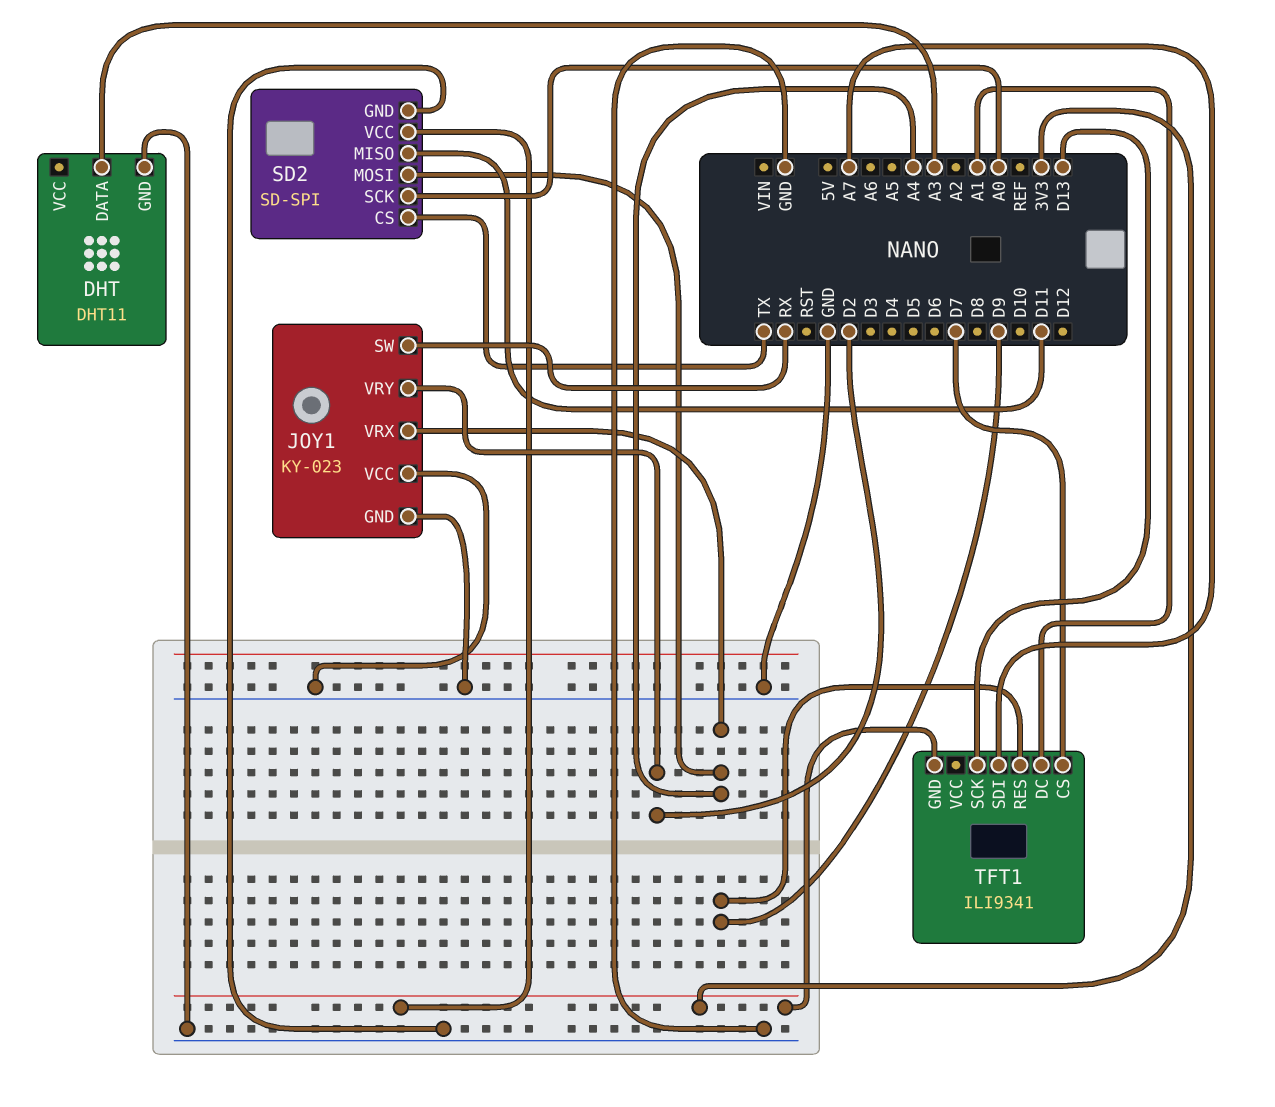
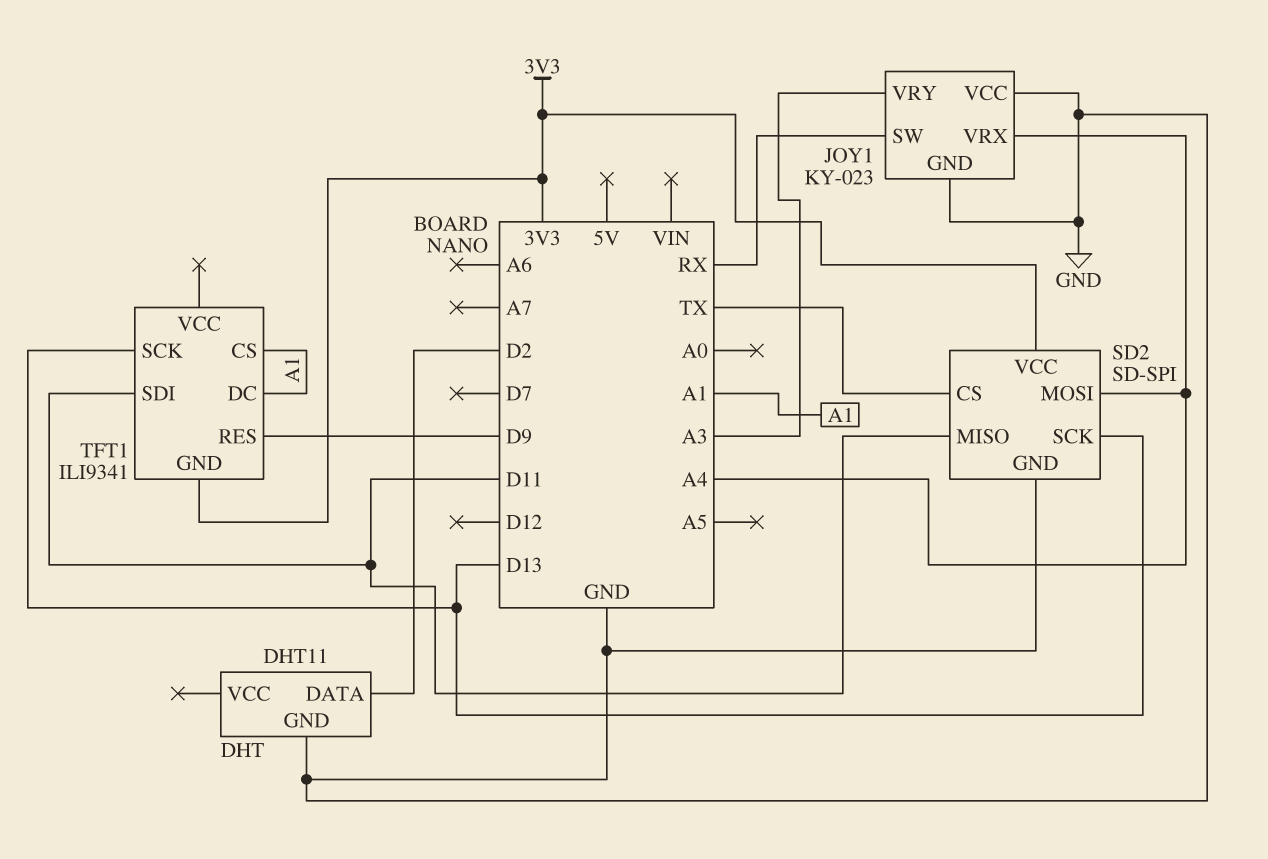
DHT pin DATA: A3 -> D2
JOY1 pin VRY: D2 -> A3
SD2 pin SCK: A0 -> D13
TFT1 pin CS: D7 -> A1
TFT1 pin SDI: A7 -> D11

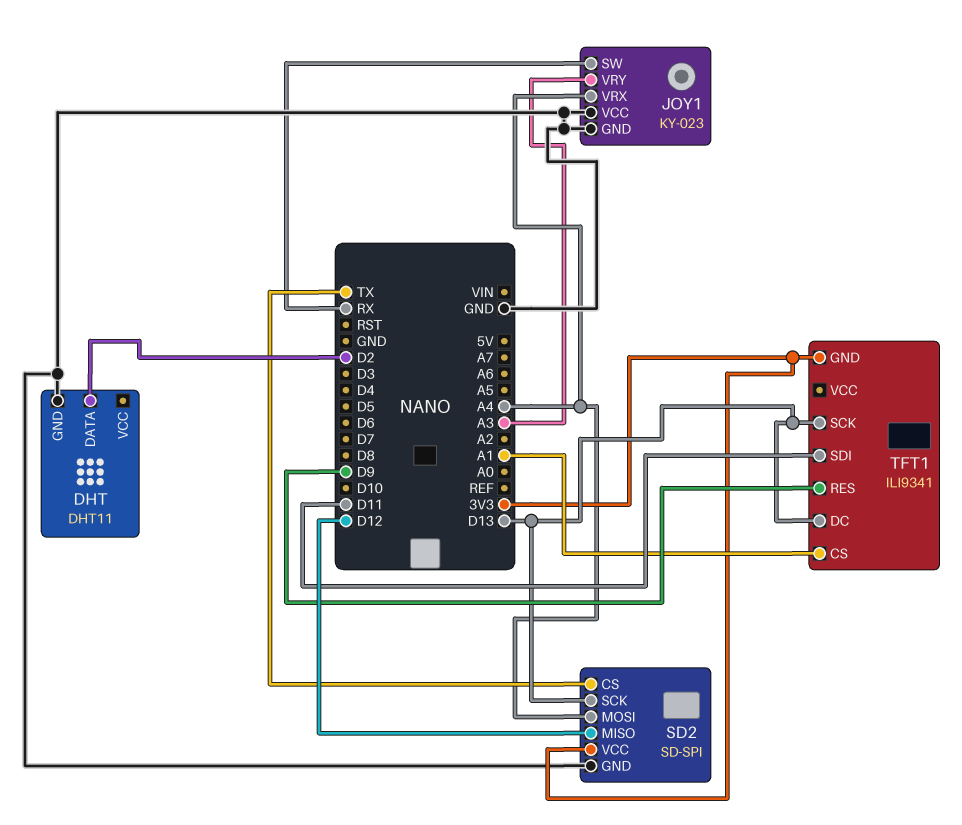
SD2 pin MISO: D11 -> D12
TFT1 pin DC: A1 -> D13

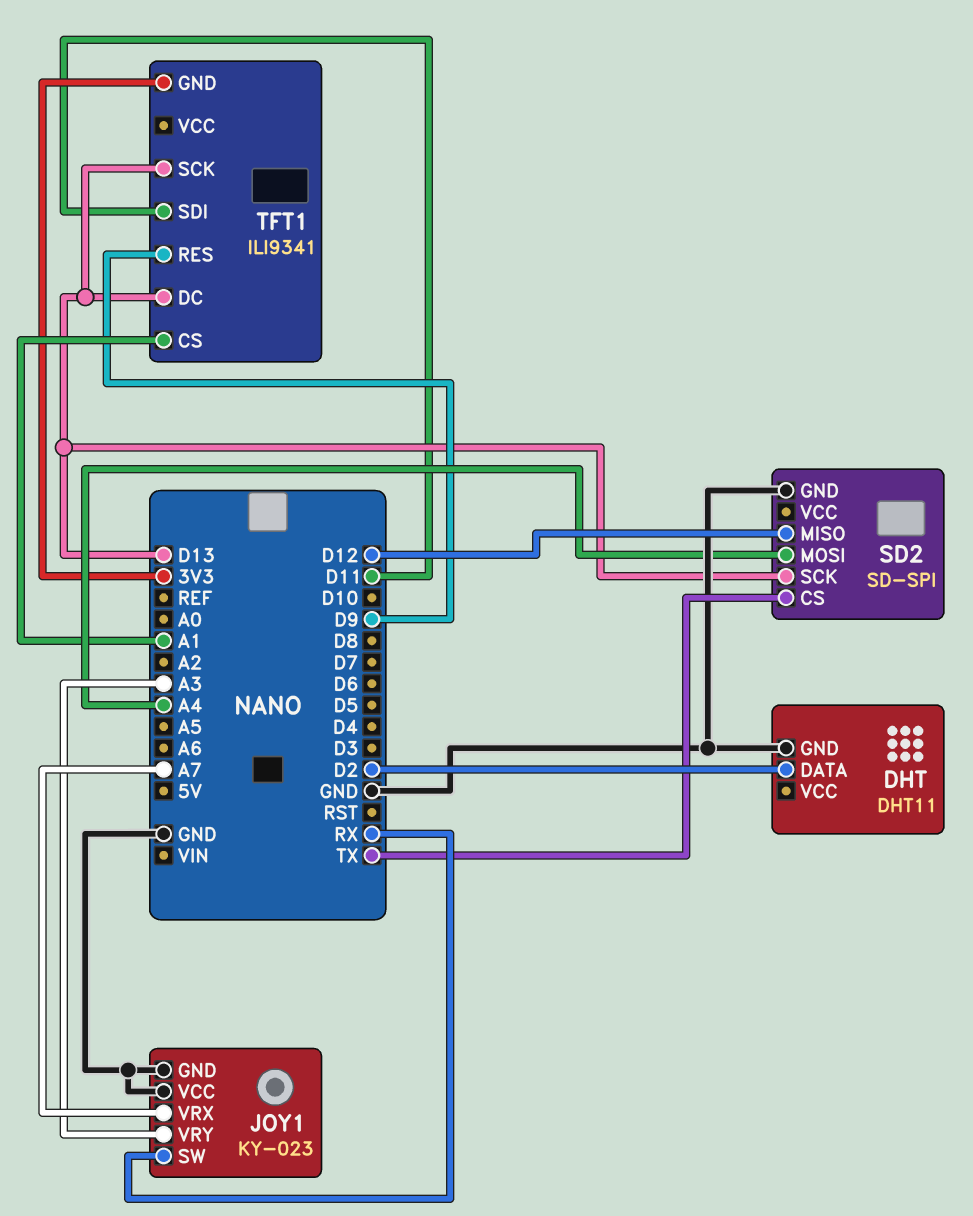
JOY1 pin VRX: A4 -> A7
SD2 pin VCC: 3V3 -> none

